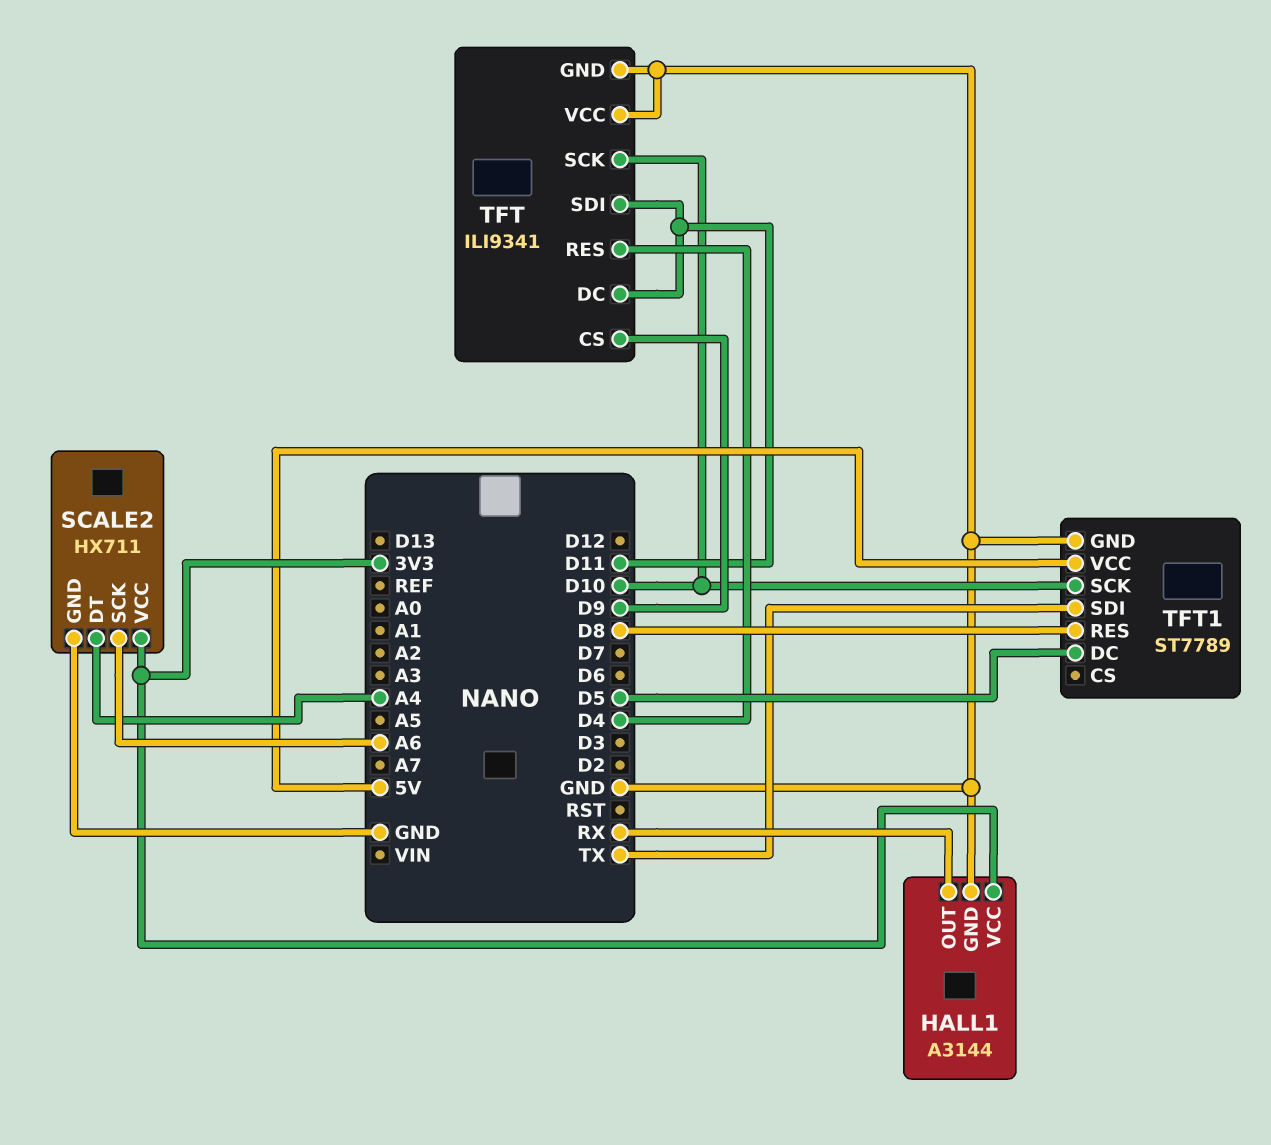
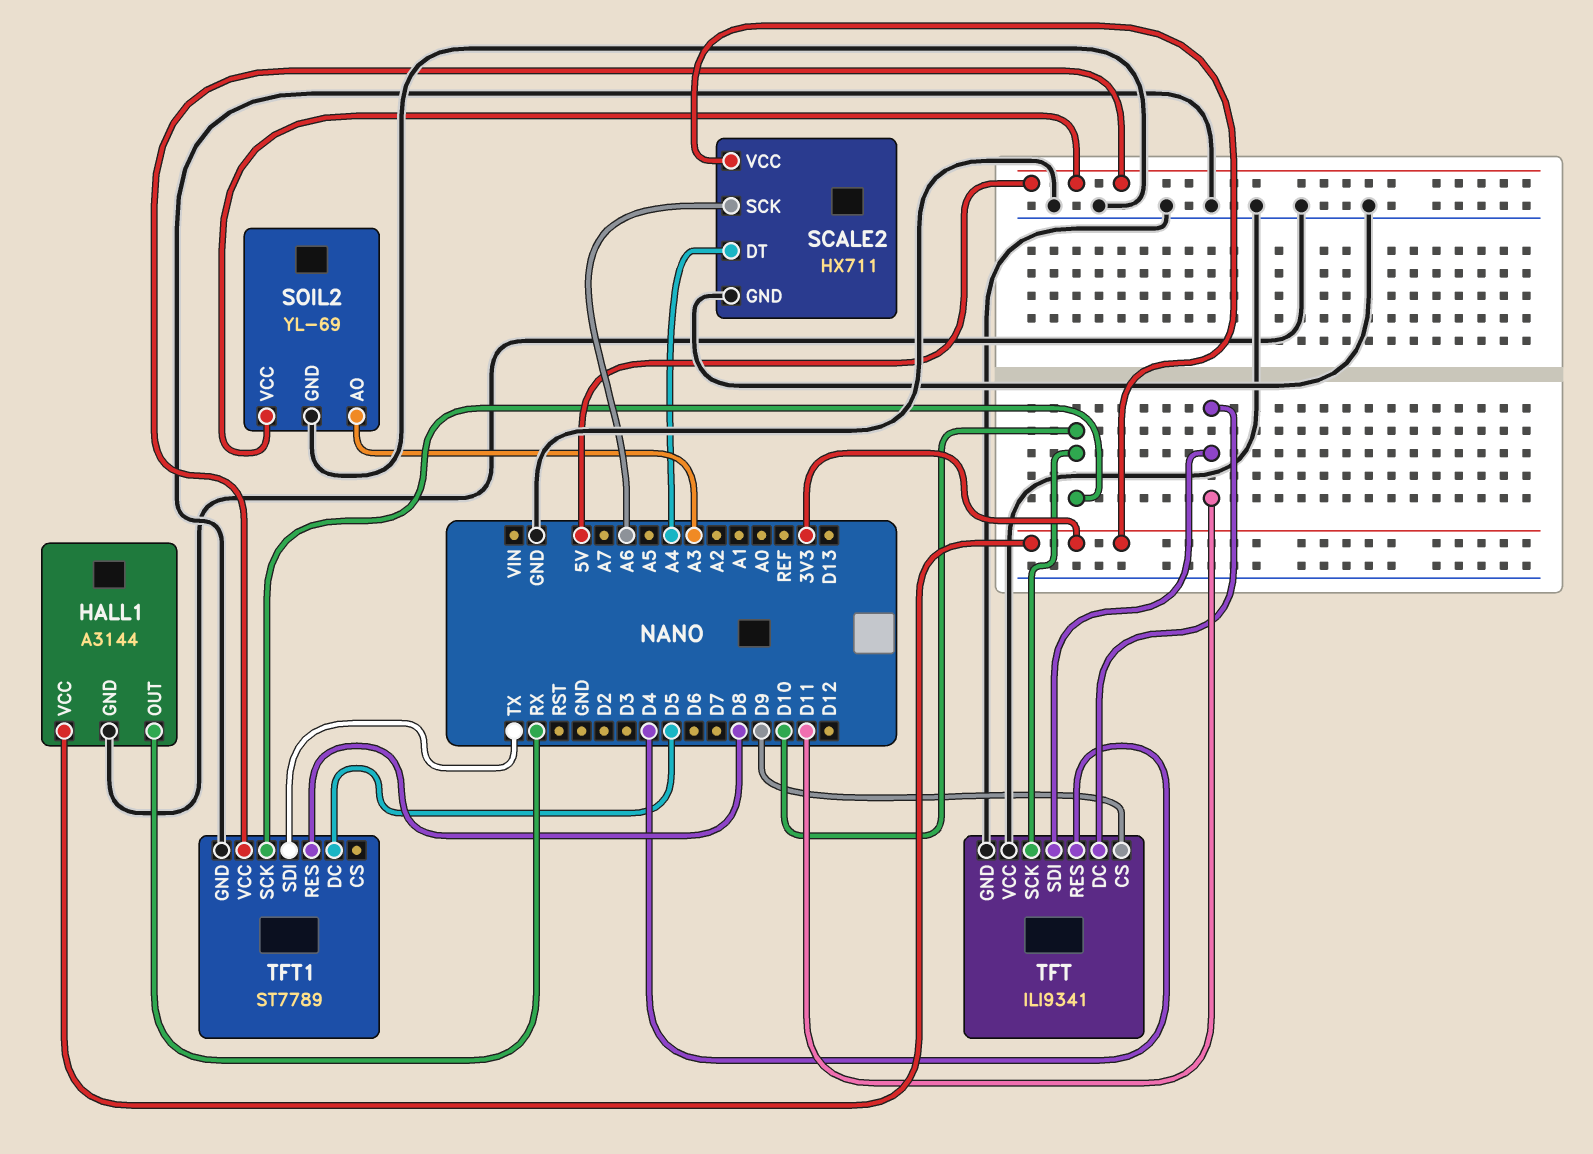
SOIL2: none -> YL-69
SOIL2 pin AO: none -> A3
SOIL2 pin GND: none -> GND
SOIL2 pin VCC: none -> 5V

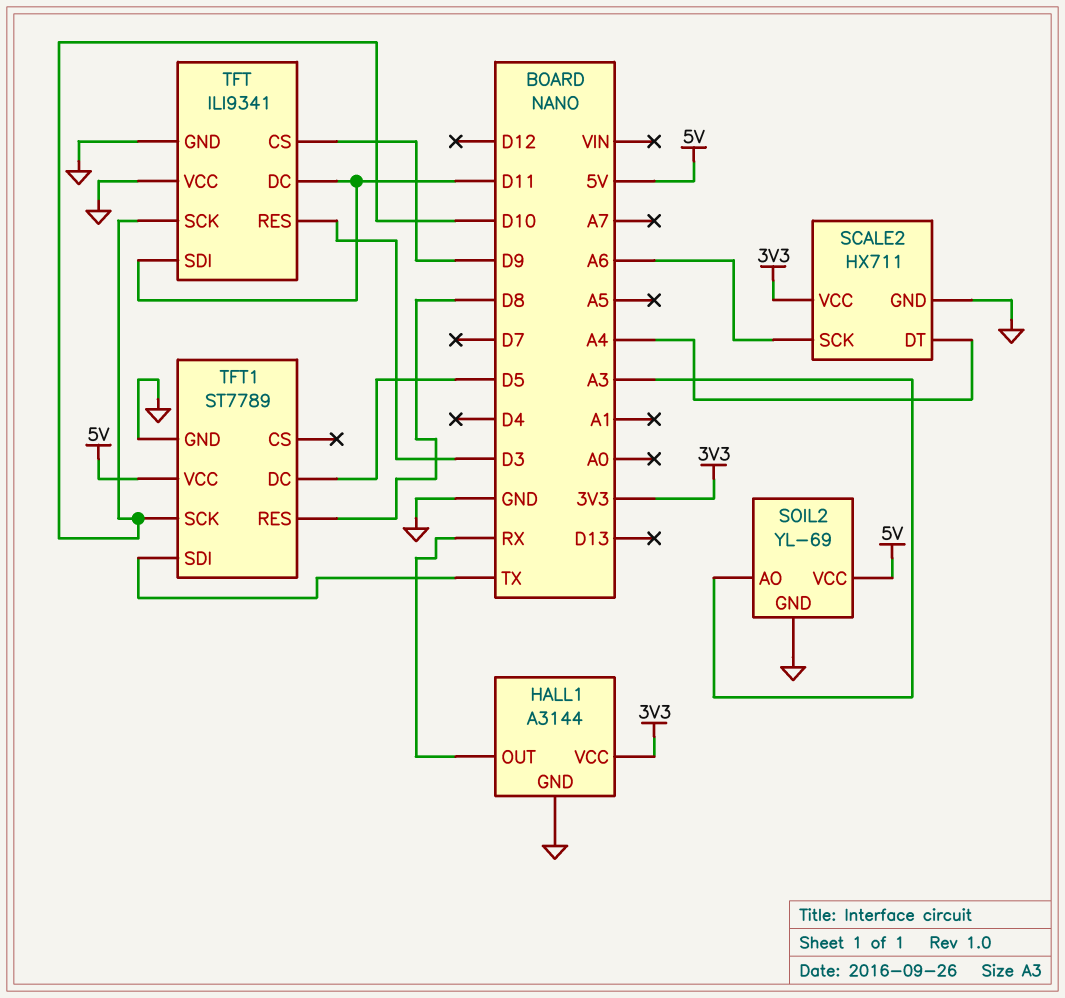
TFT pin RES: D4 -> D3

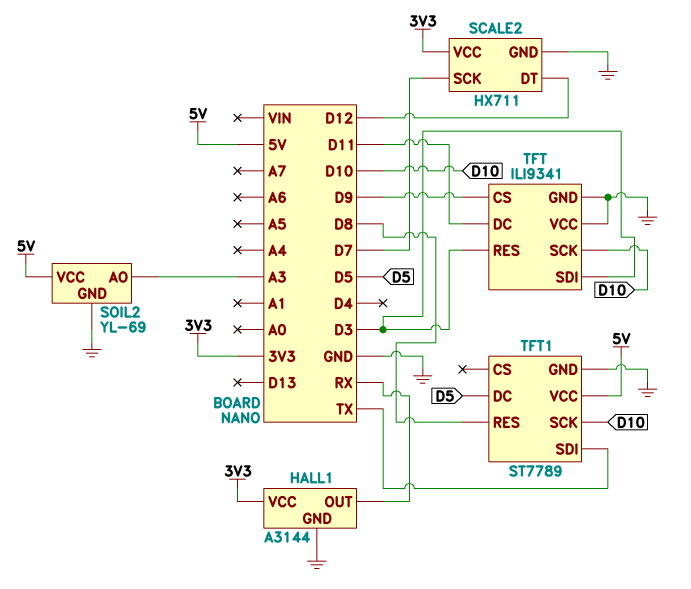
SCALE2 pin DT: A4 -> D12
SCALE2 pin SCK: A6 -> D7
TFT pin SDI: D11 -> D3

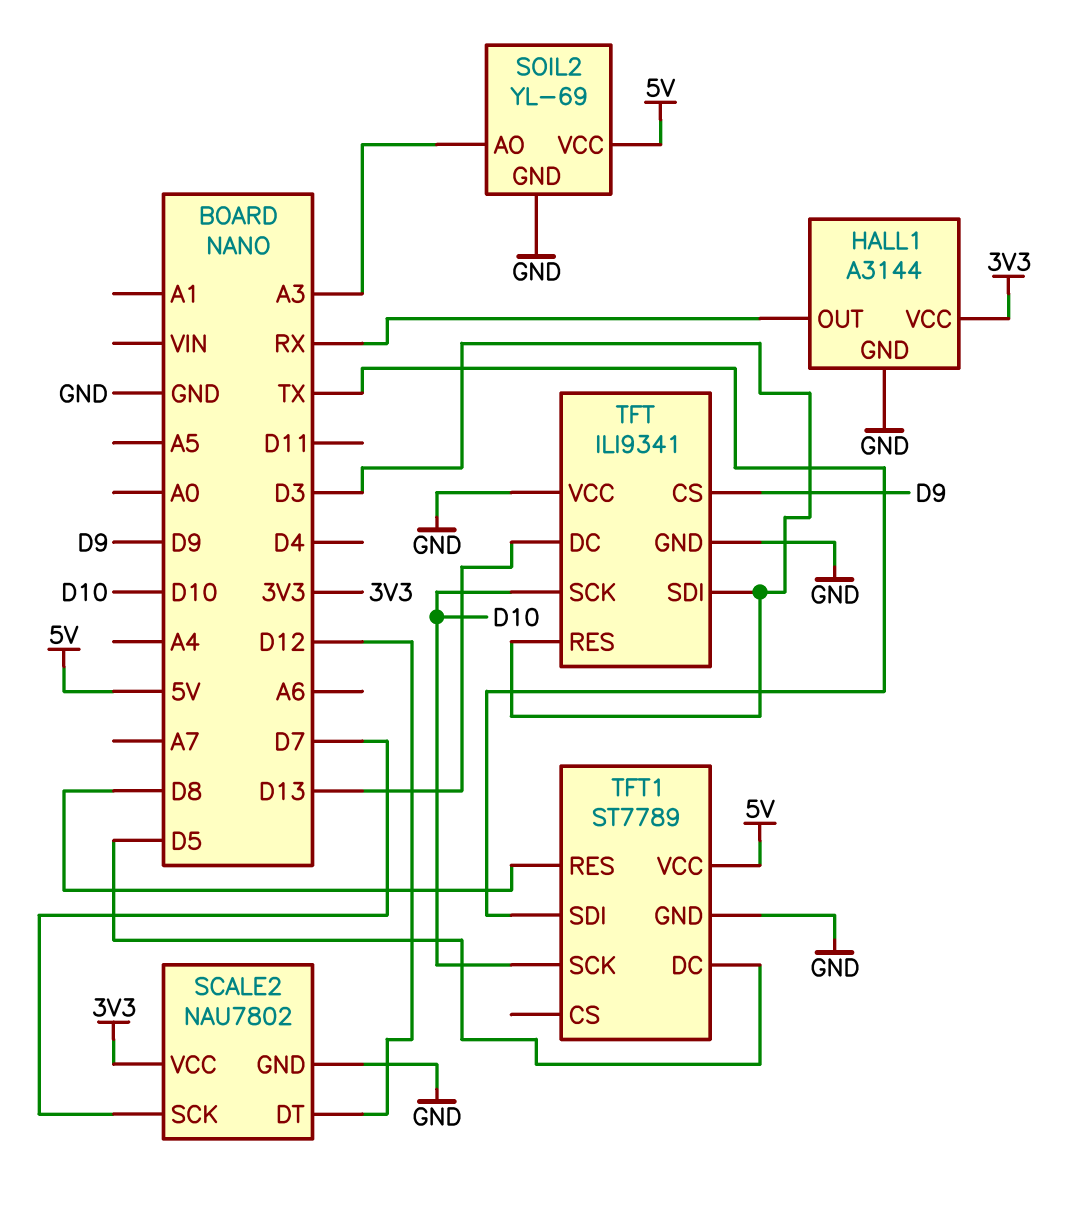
SCALE2: HX711 -> NAU7802
TFT pin DC: D11 -> D13

